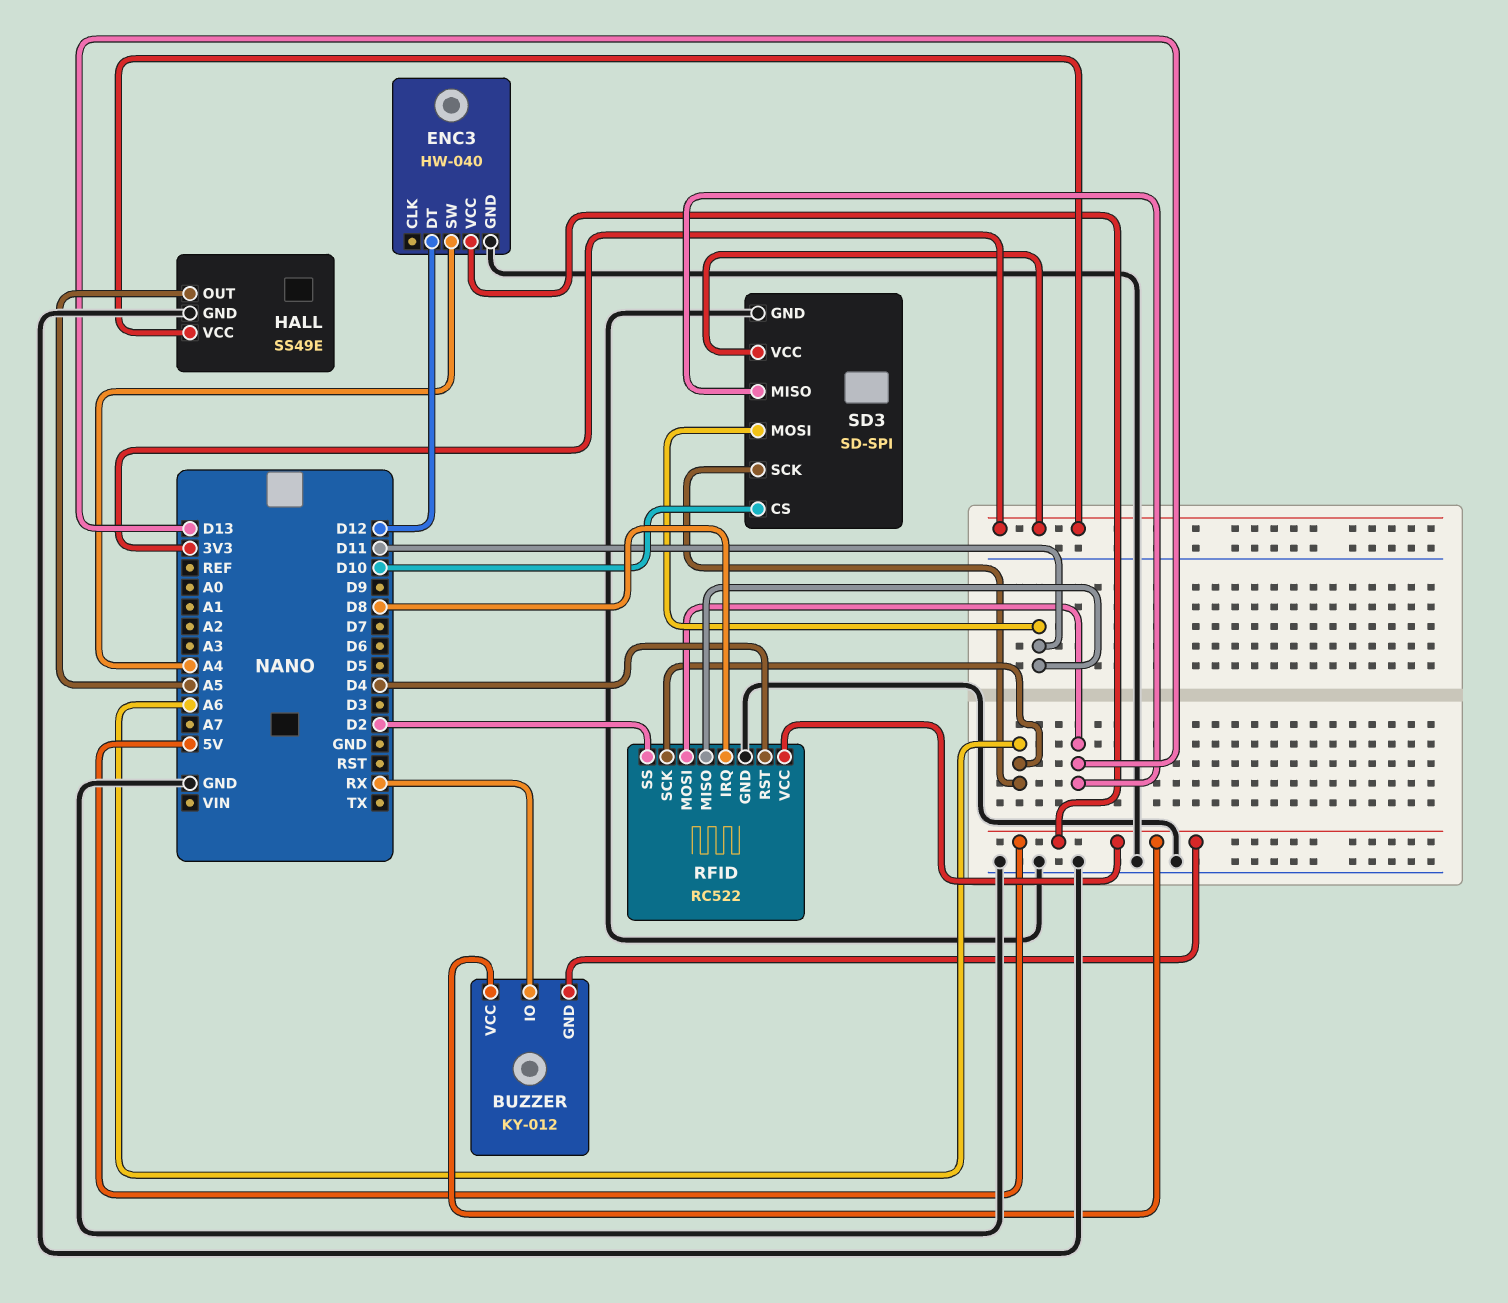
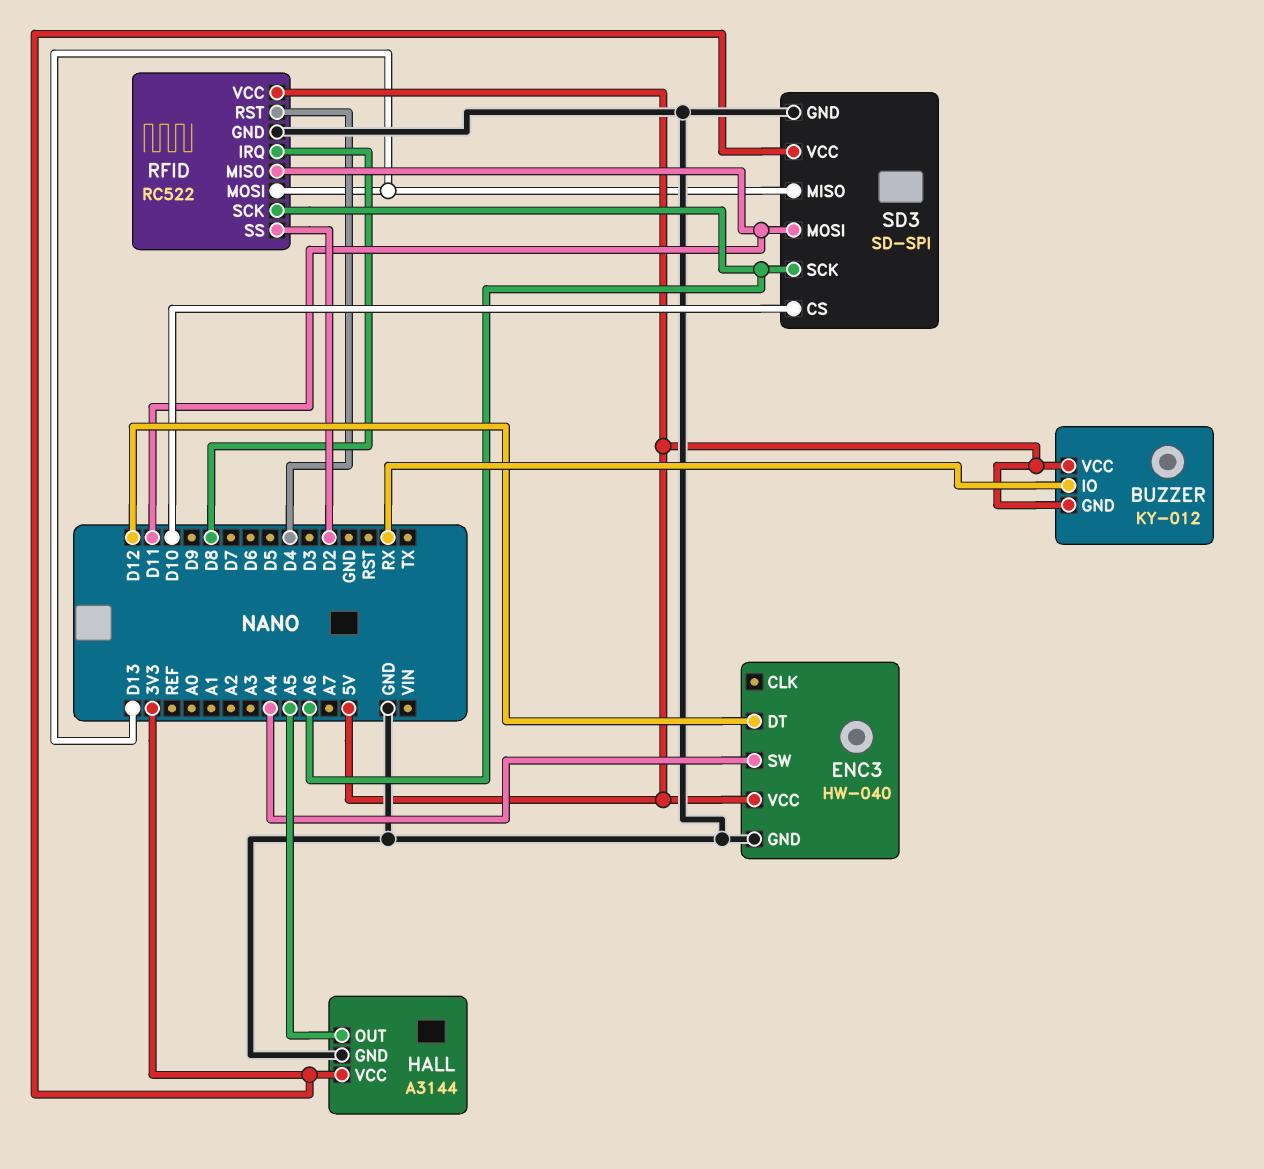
HALL: SS49E -> A3144

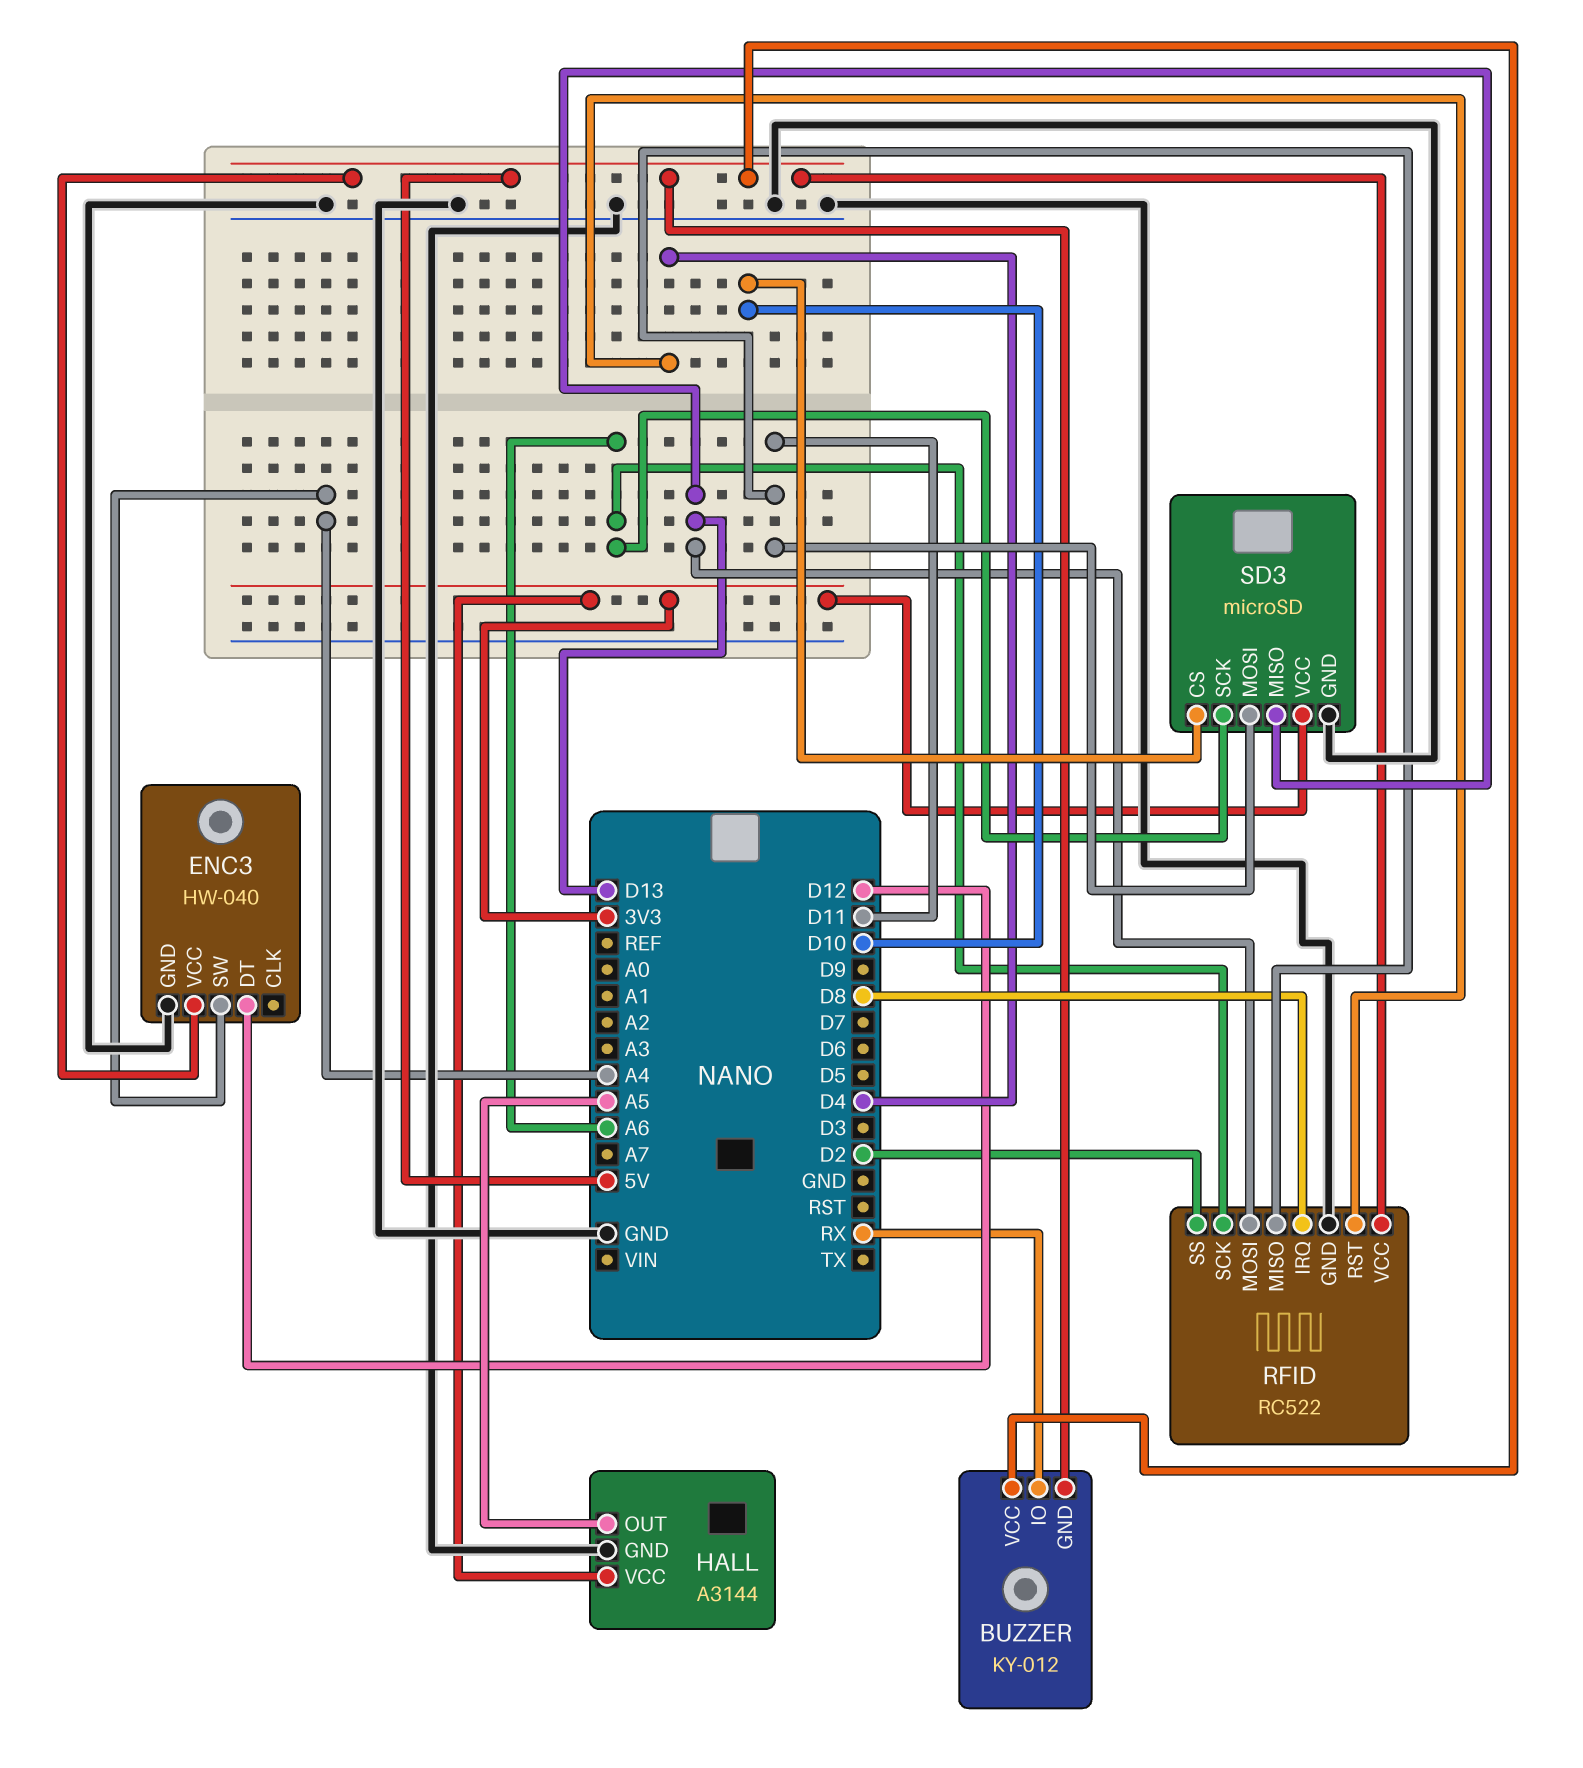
SD3: SD-SPI -> microSD

